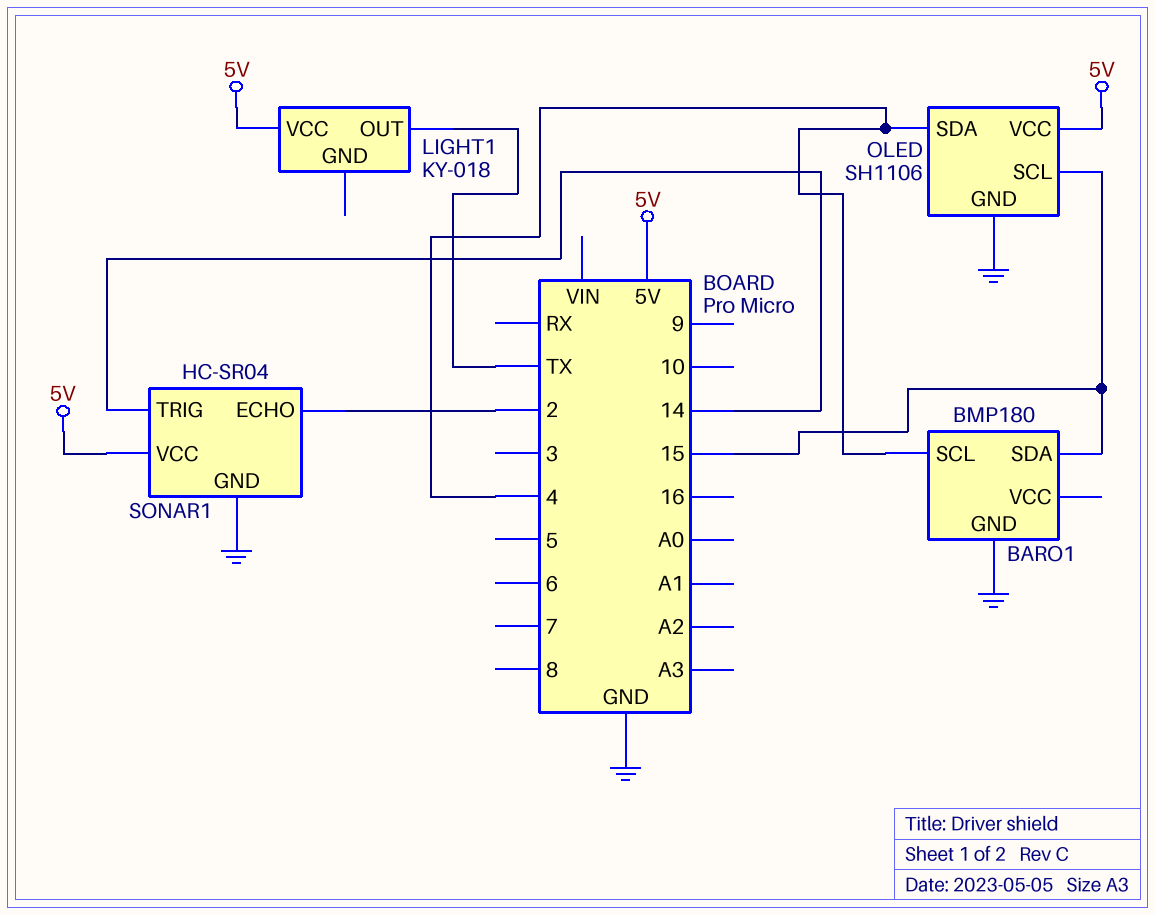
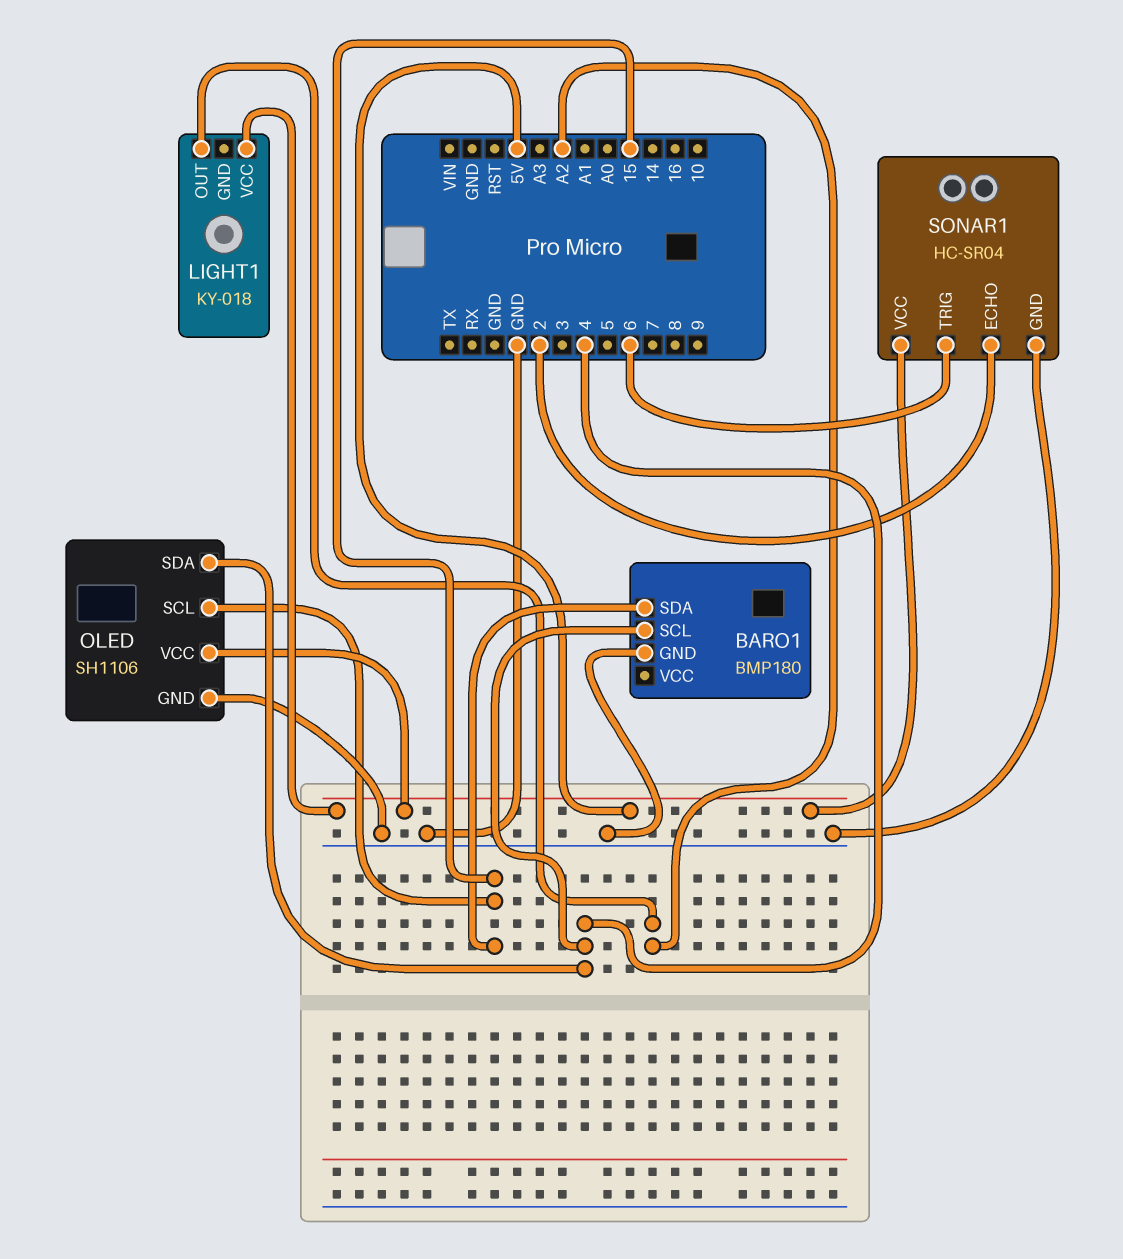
LIGHT1 pin OUT: TX -> A2
SONAR1 pin TRIG: 14 -> 6

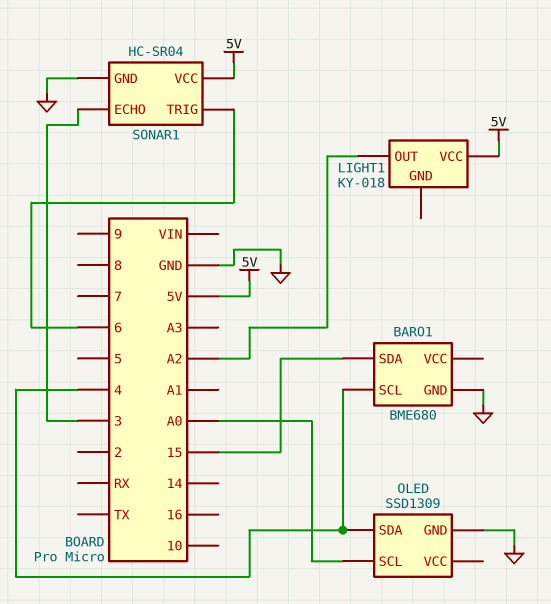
BARO1: BMP180 -> BME680
OLED: SH1106 -> SSD1309
OLED pin SCL: 15 -> A0
OLED pin VCC: 5V -> none
SONAR1 pin ECHO: 2 -> 3

